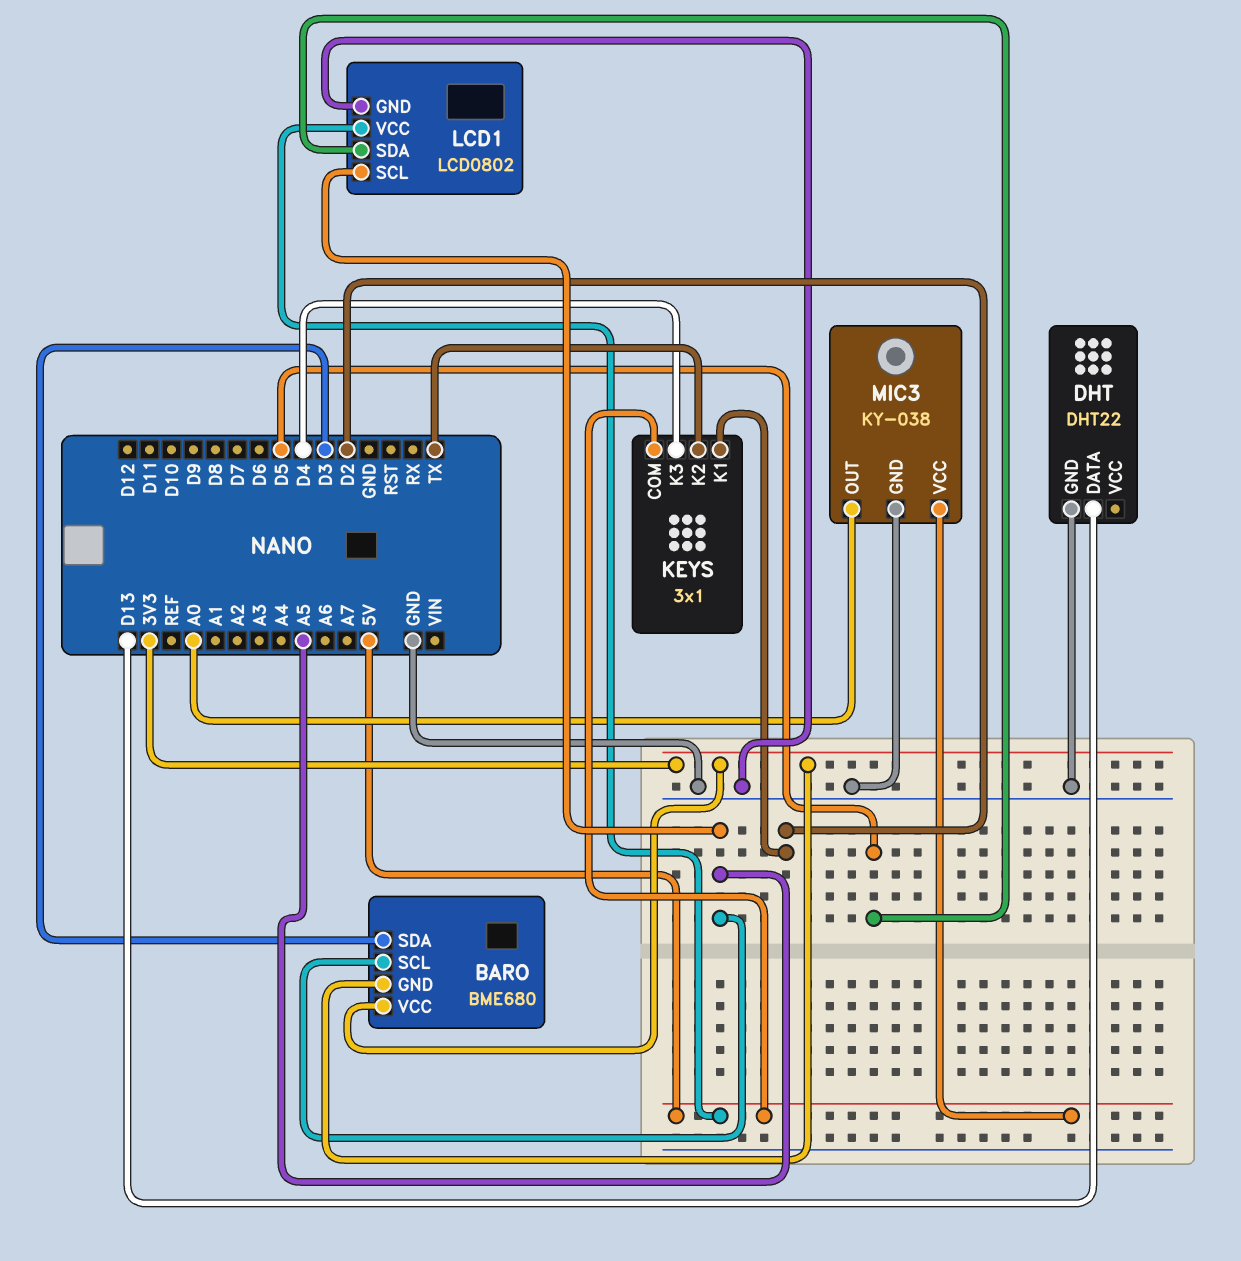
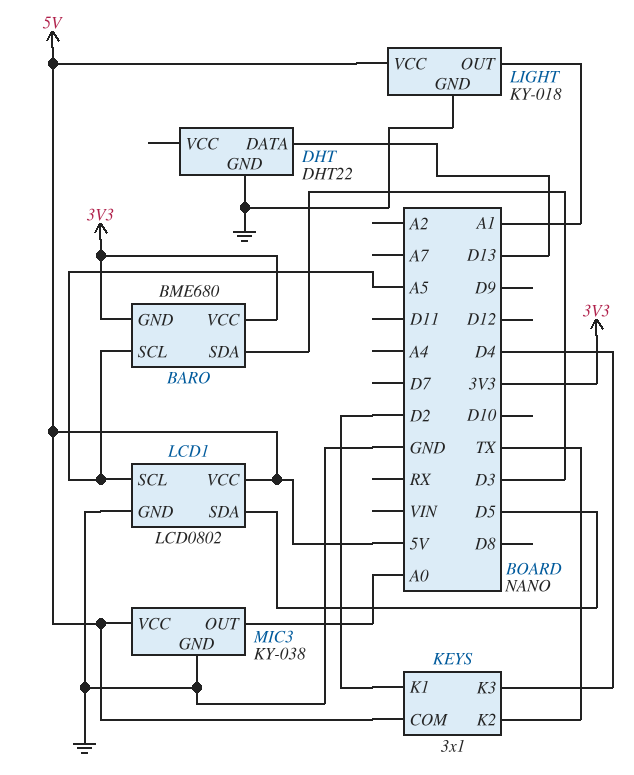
LIGHT: none -> KY-018
LIGHT pin GND: none -> GND
LIGHT pin OUT: none -> A1
LIGHT pin VCC: none -> 5V

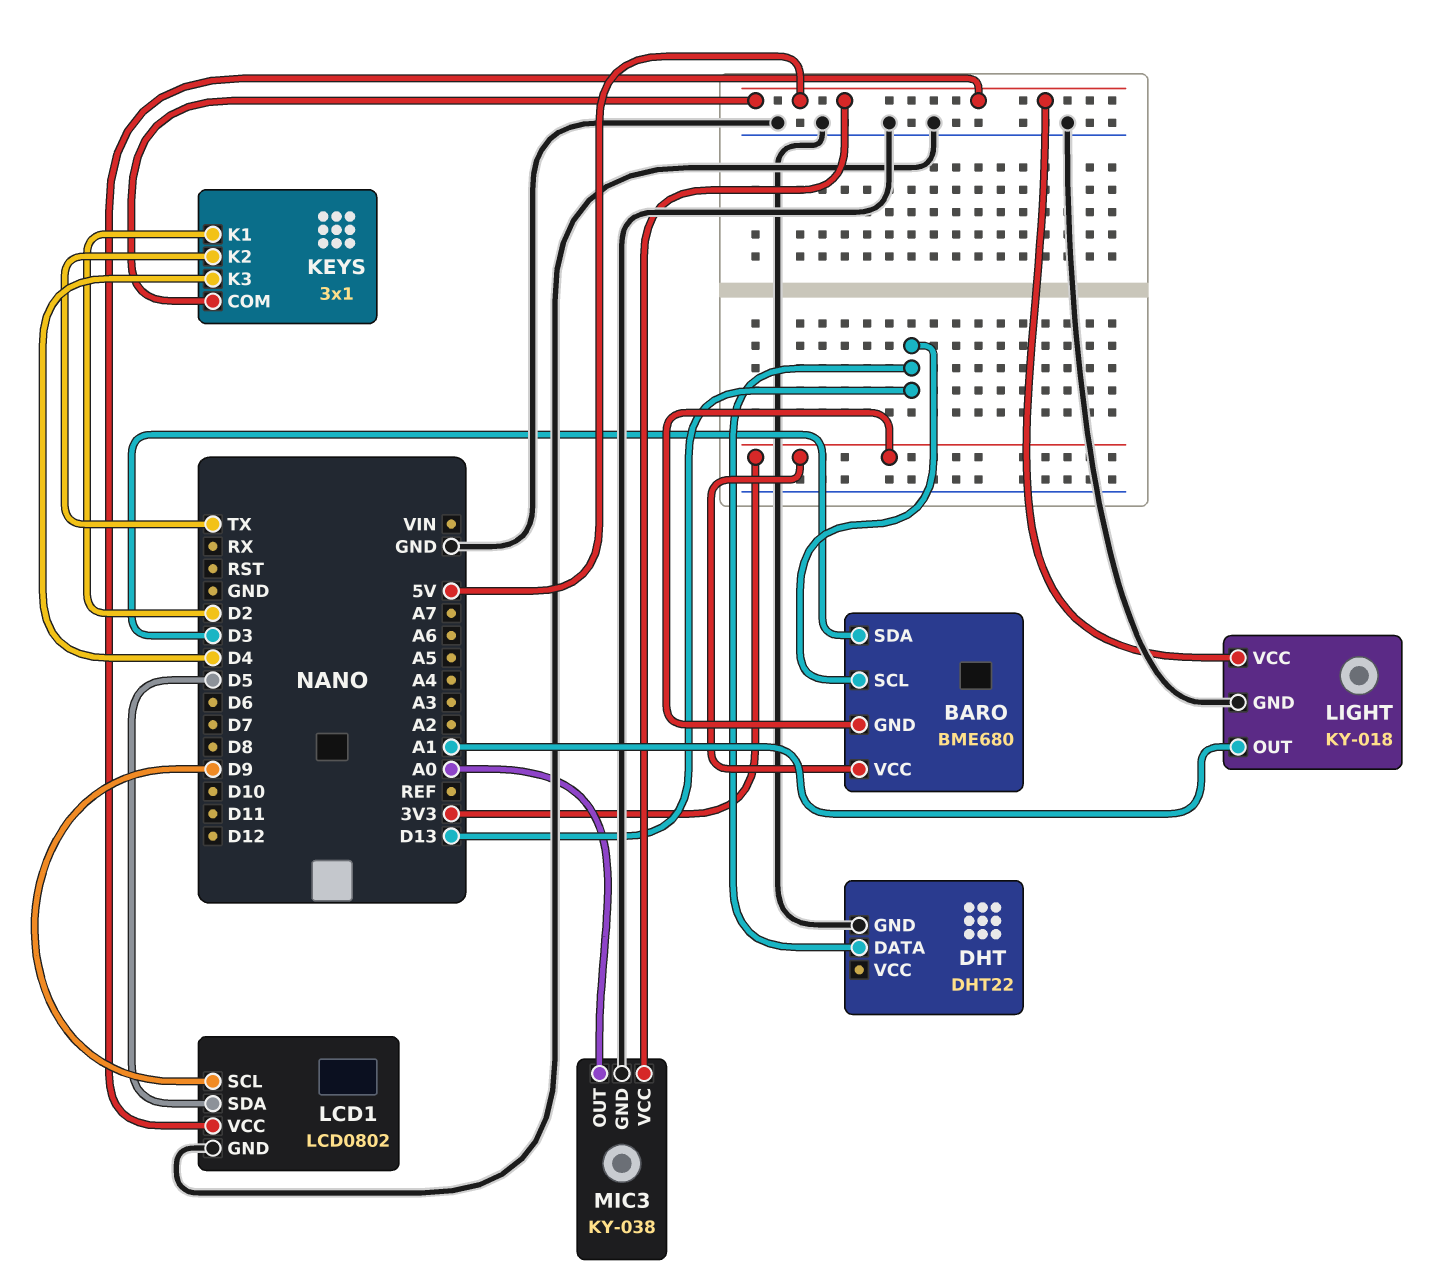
BARO pin SCL: A5 -> D13
LCD1 pin SCL: A5 -> D9

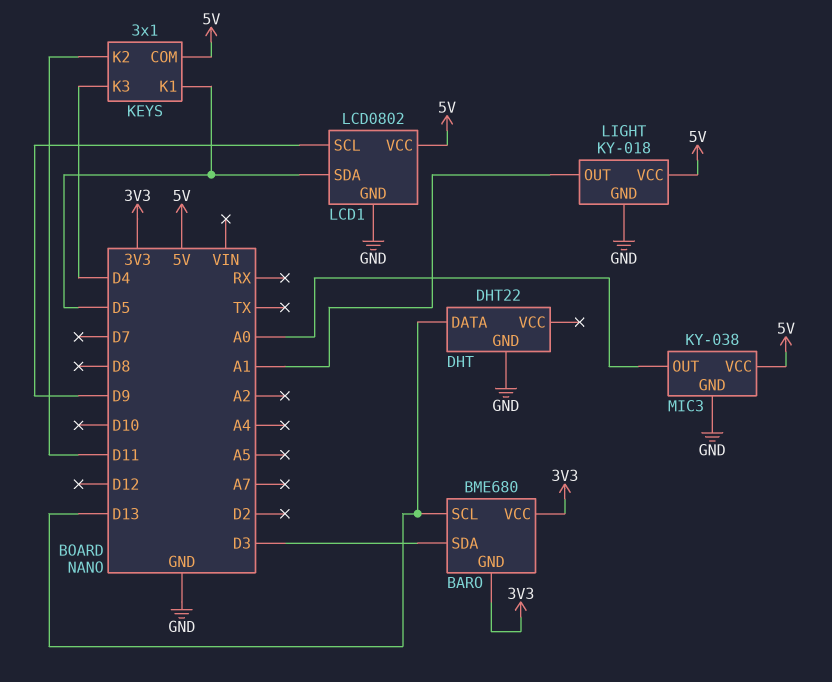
KEYS pin K1: D2 -> D5
KEYS pin K2: TX -> D11

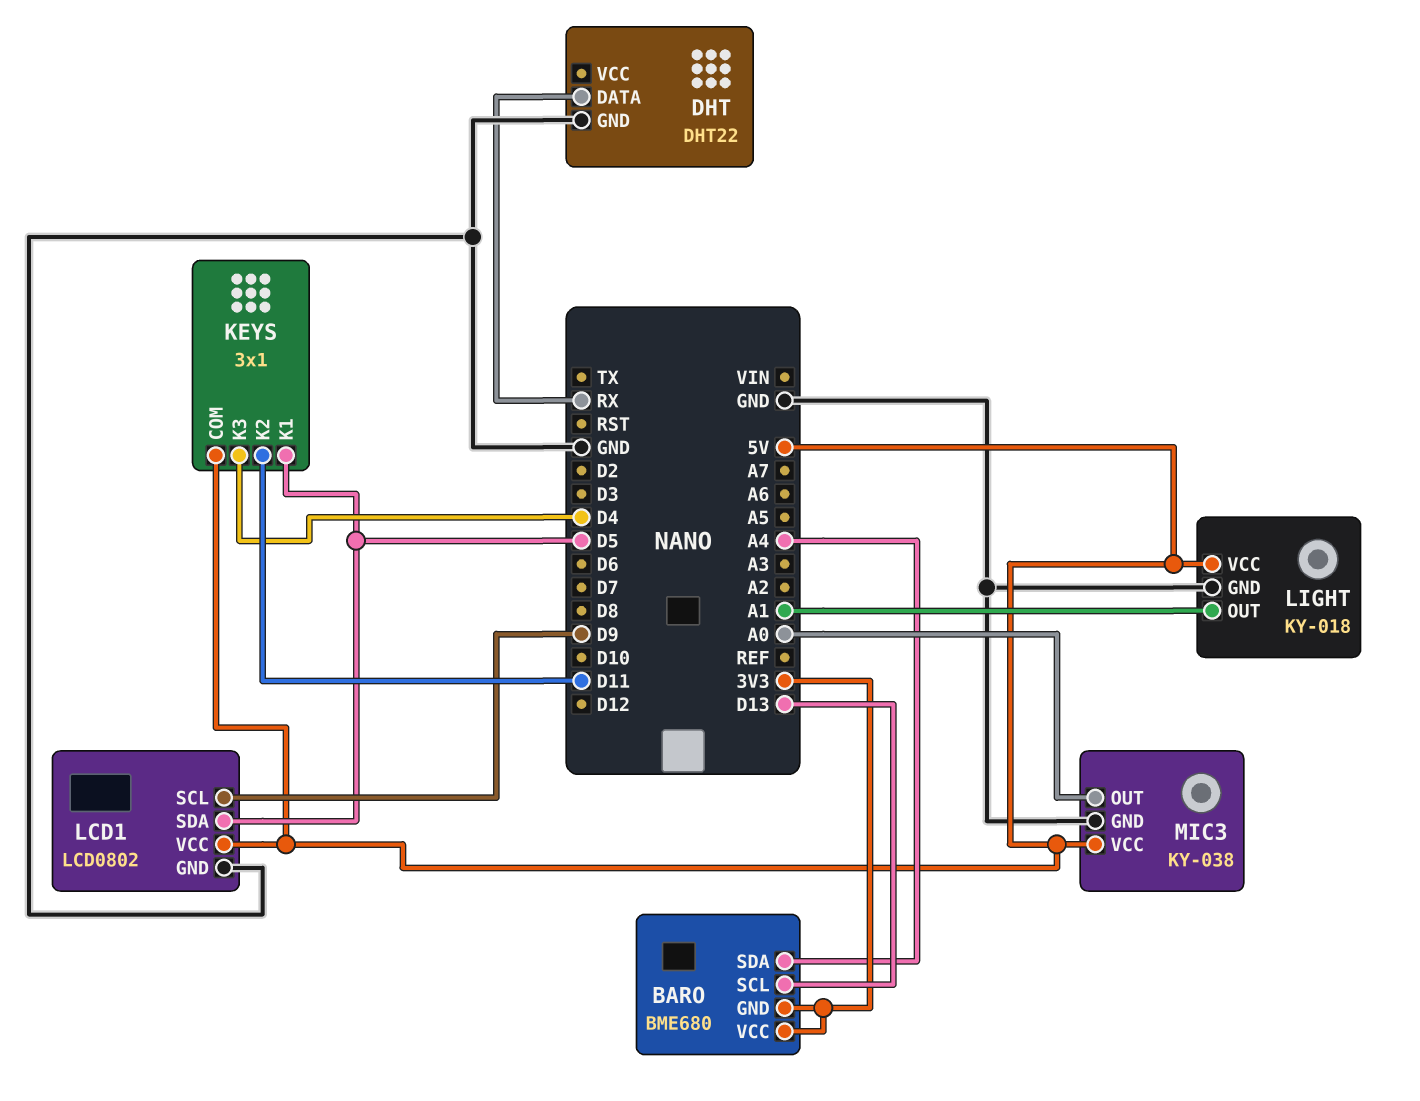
BARO pin SDA: D3 -> A4
DHT pin DATA: D13 -> RX

